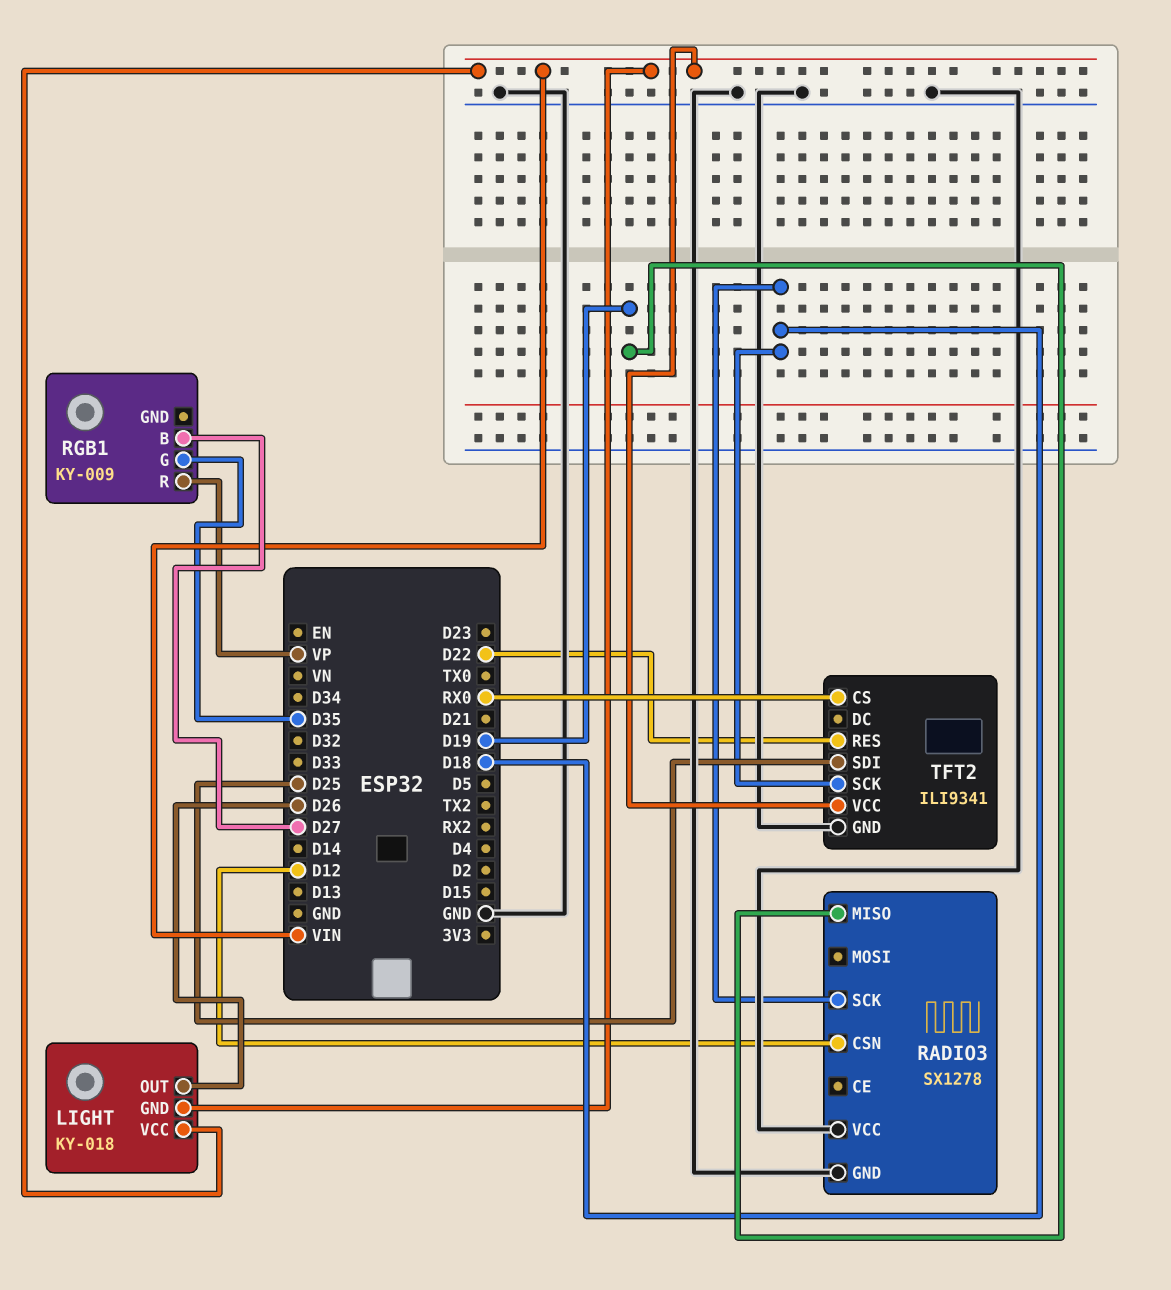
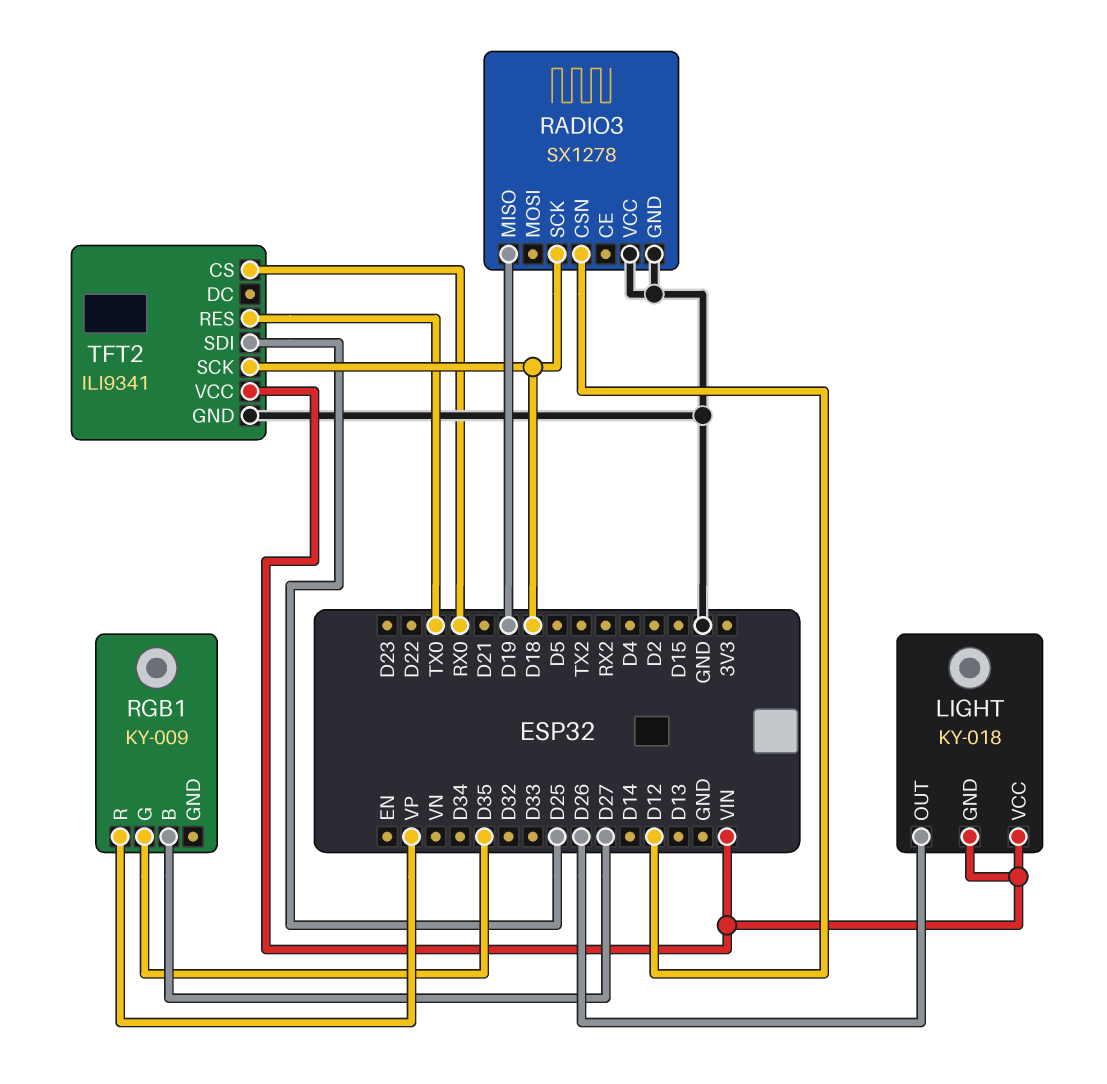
TFT2 pin RES: D22 -> TX0

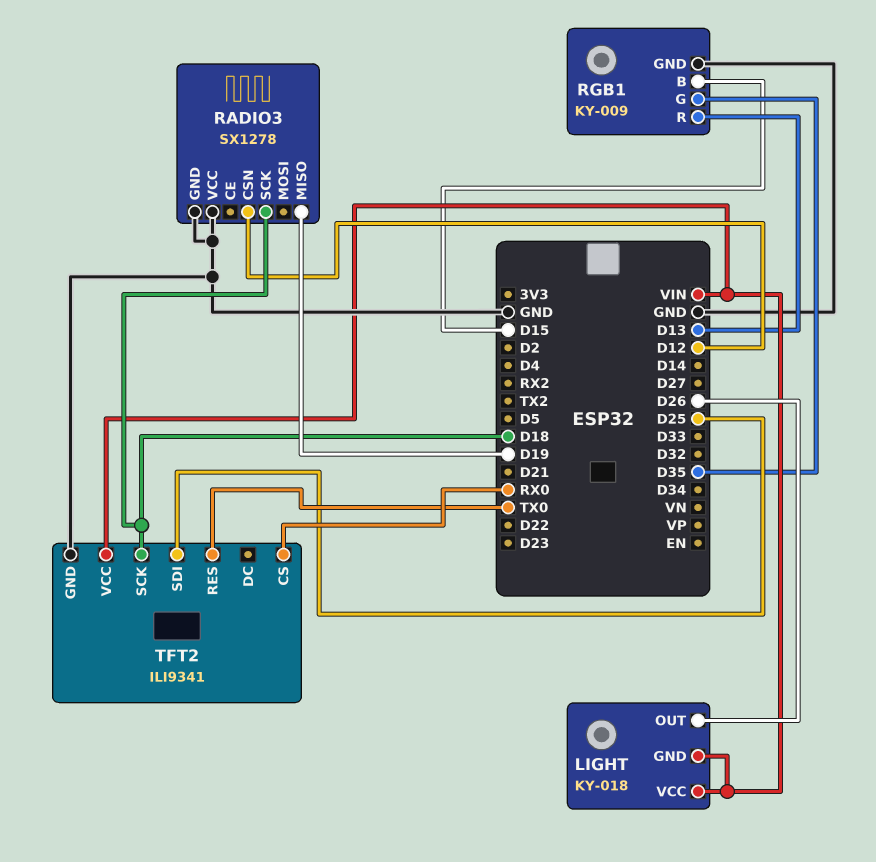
RGB1 pin B: D27 -> D15
RGB1 pin GND: none -> GND
RGB1 pin R: VP -> D13

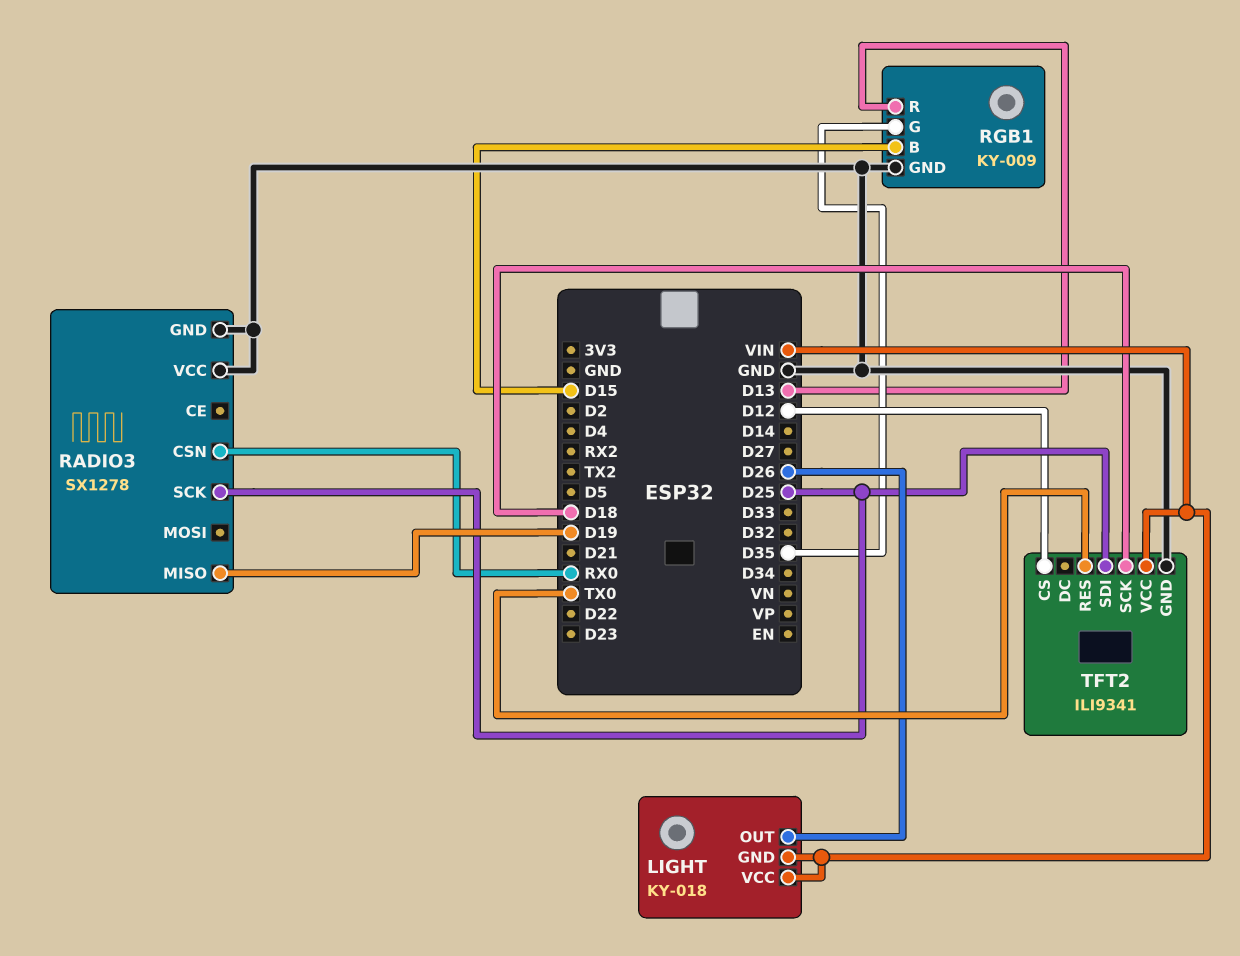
RADIO3 pin CSN: D12 -> RX0
RADIO3 pin SCK: D18 -> D25
TFT2 pin CS: RX0 -> D12

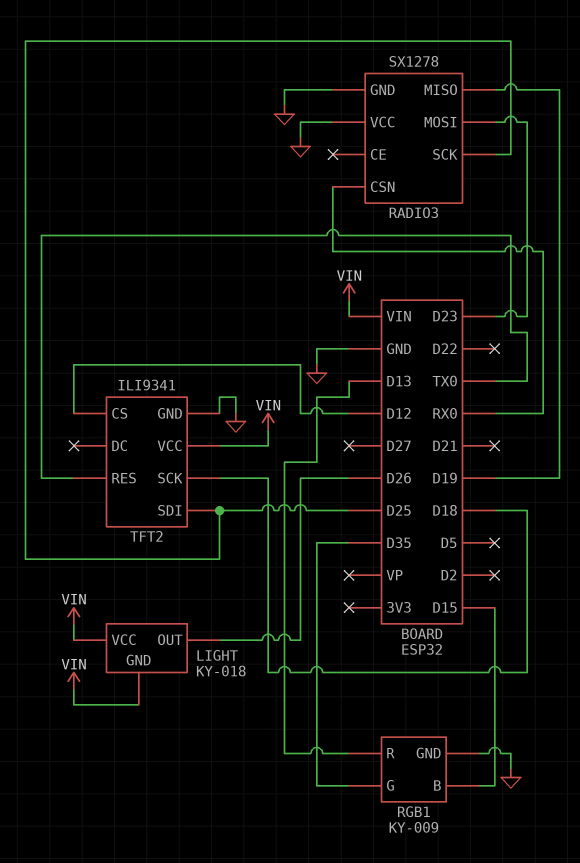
RADIO3 pin MOSI: none -> D23

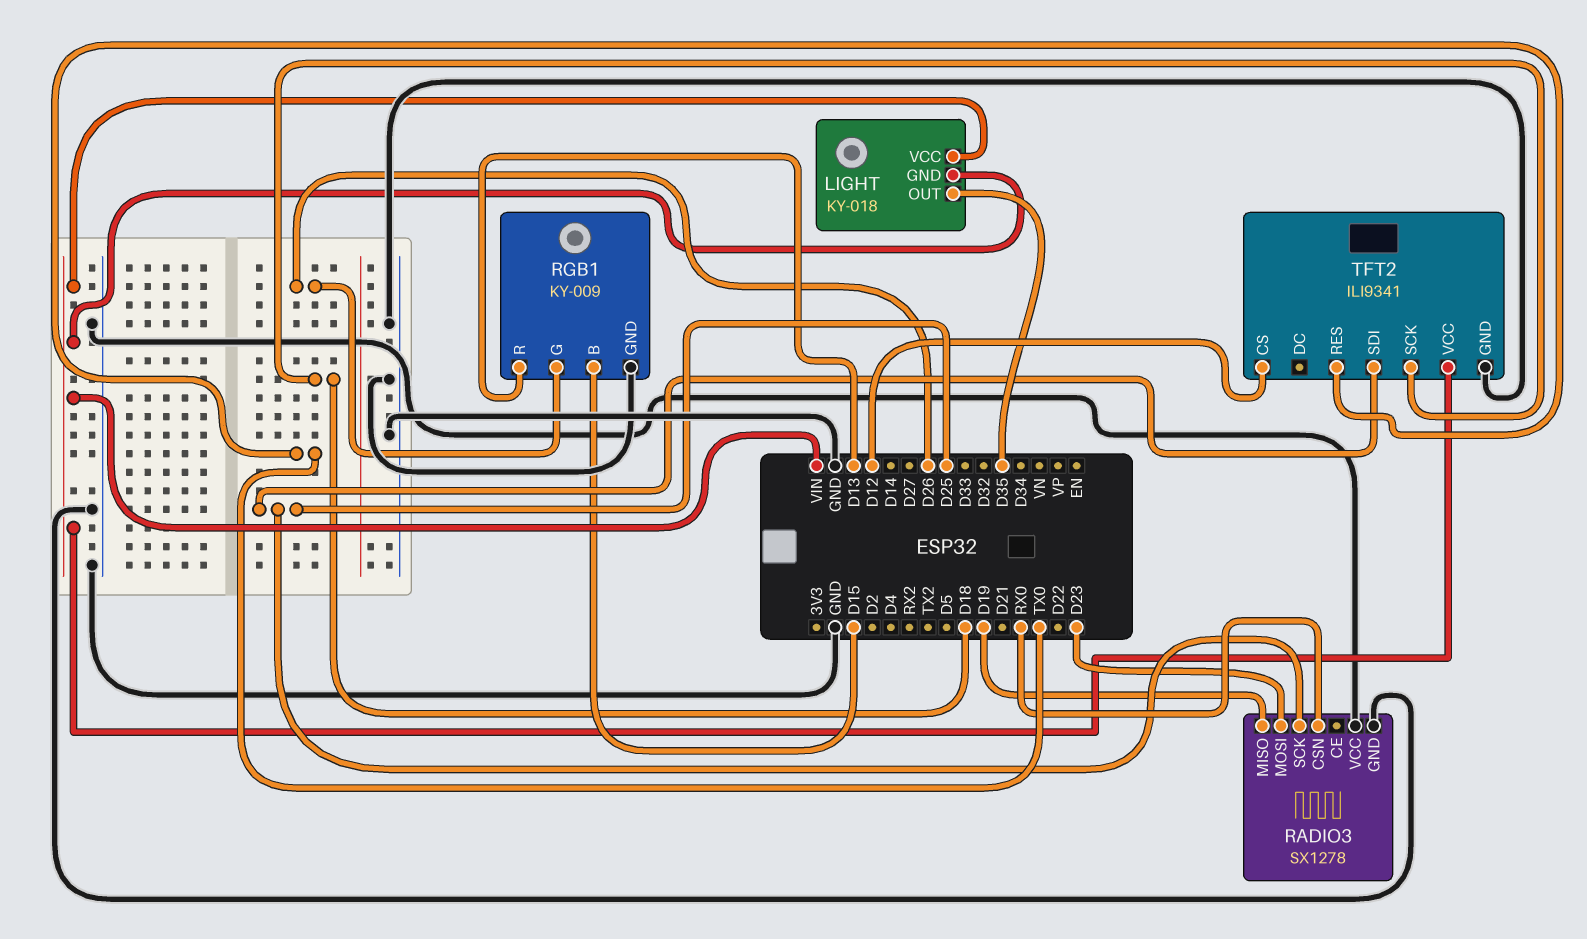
LIGHT pin OUT: D26 -> D35
RGB1 pin G: D35 -> D26

